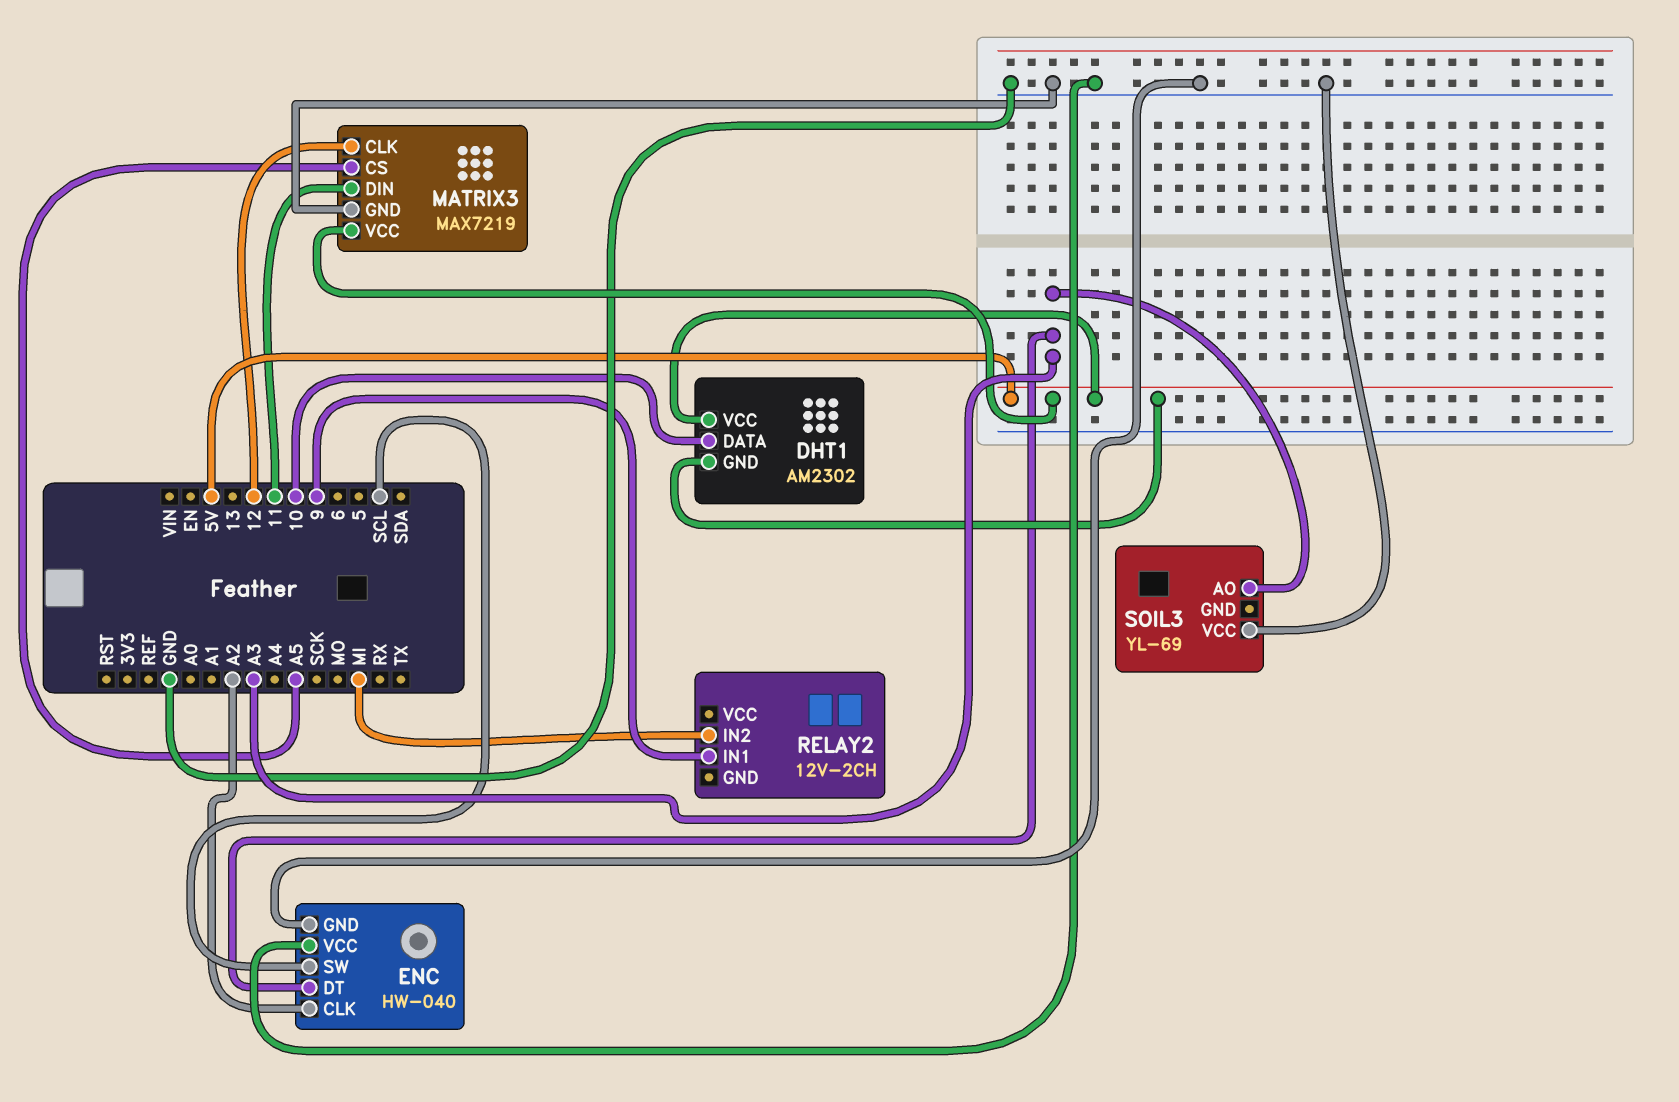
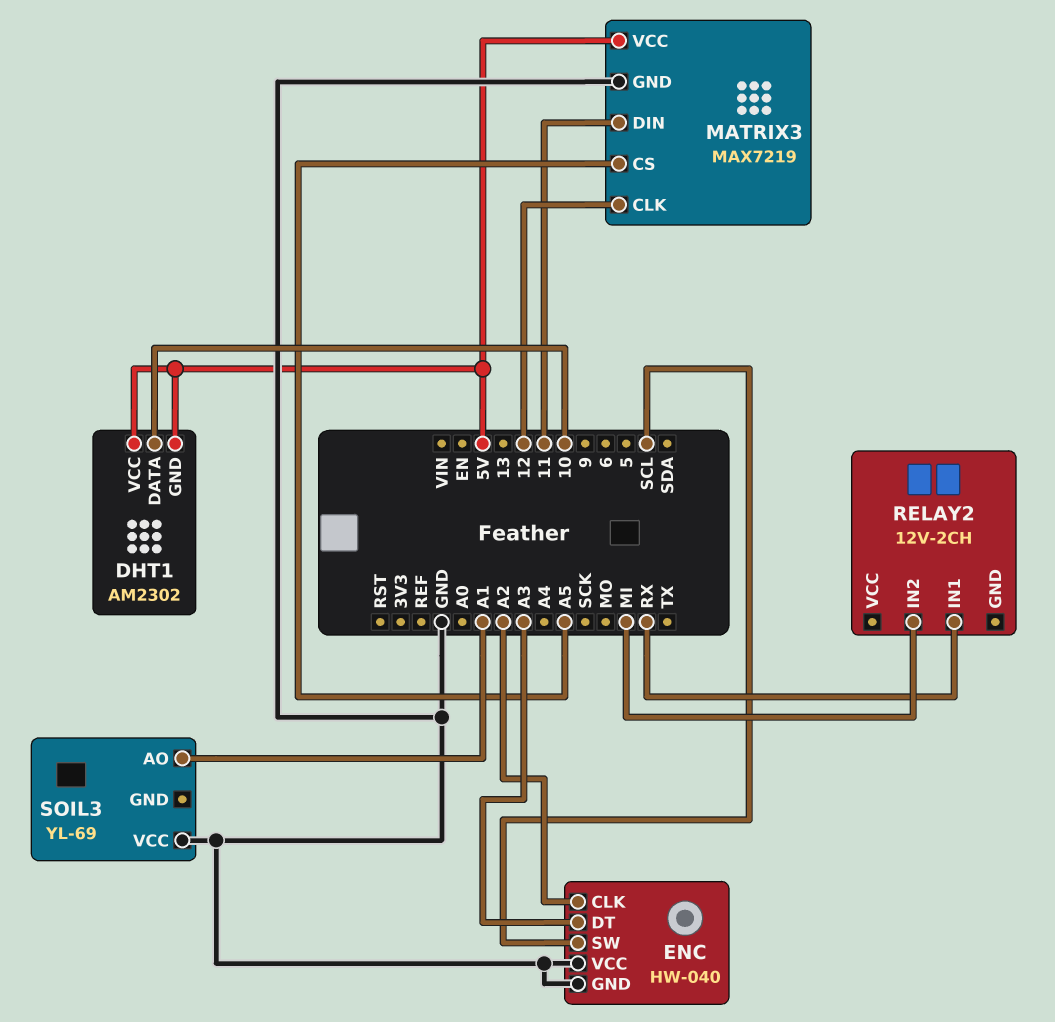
RELAY2 pin IN1: 9 -> RX
SOIL3 pin AO: A3 -> A1

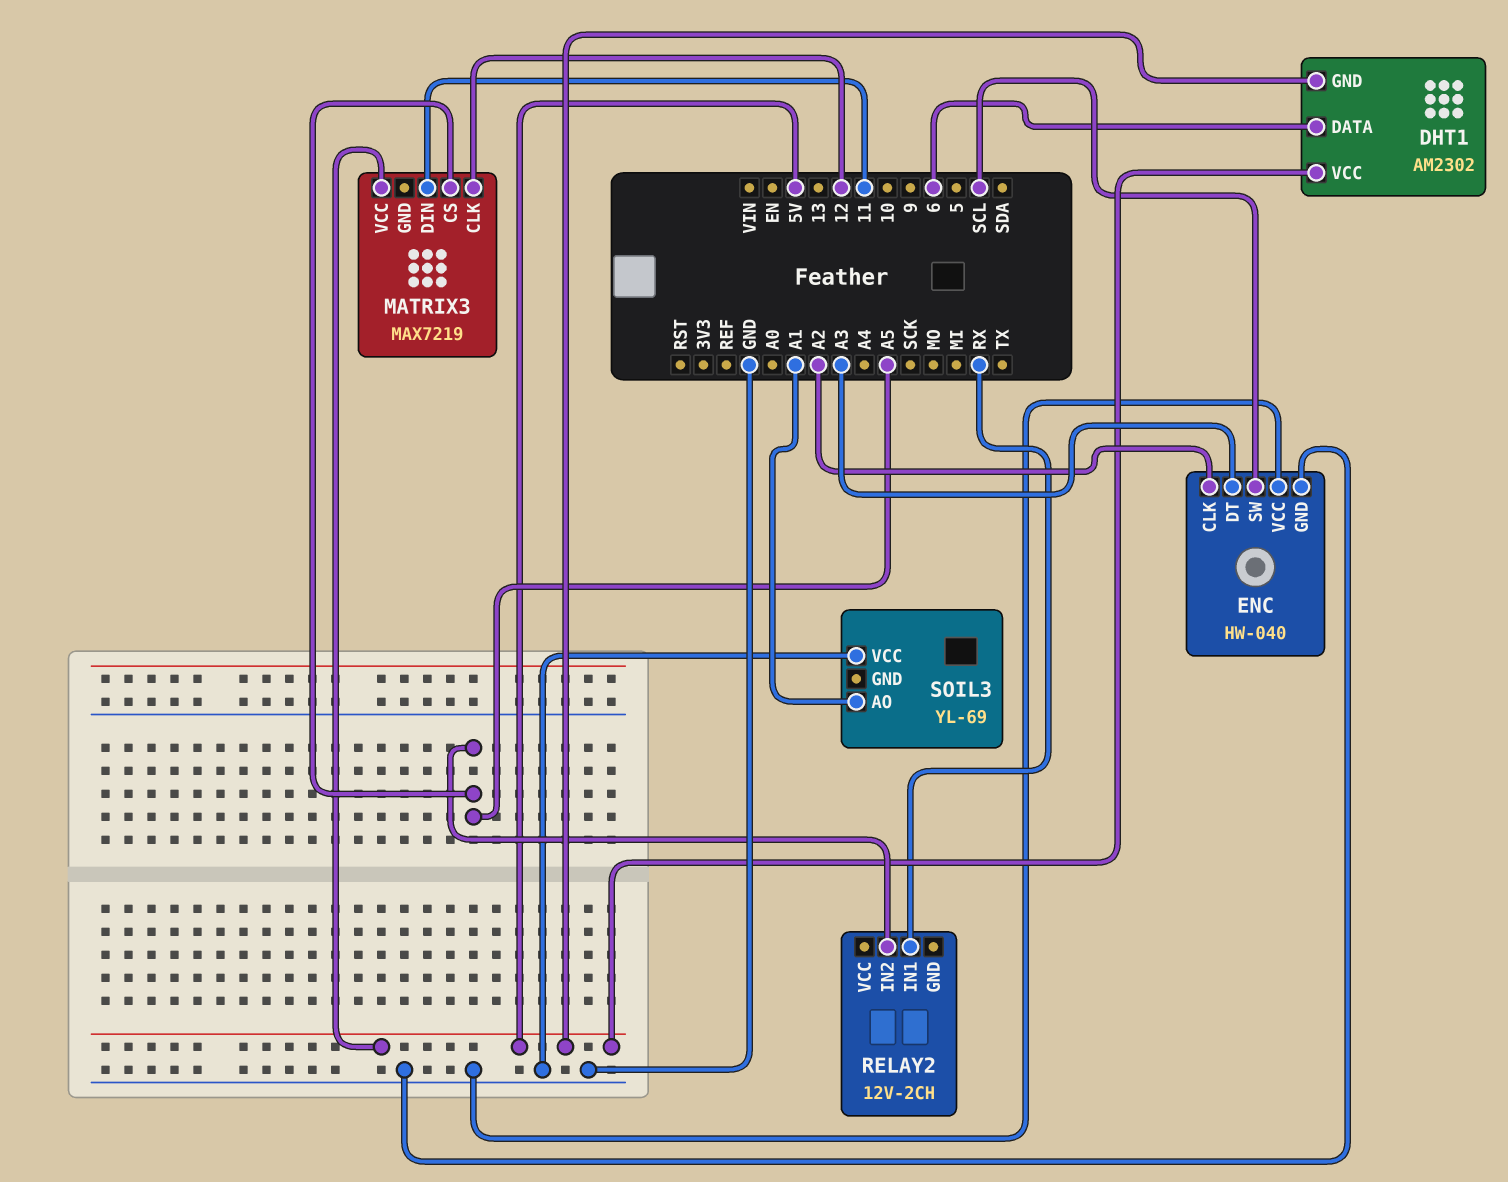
DHT1 pin DATA: 10 -> 6
MATRIX3 pin GND: GND -> none
RELAY2 pin IN2: MI -> A5

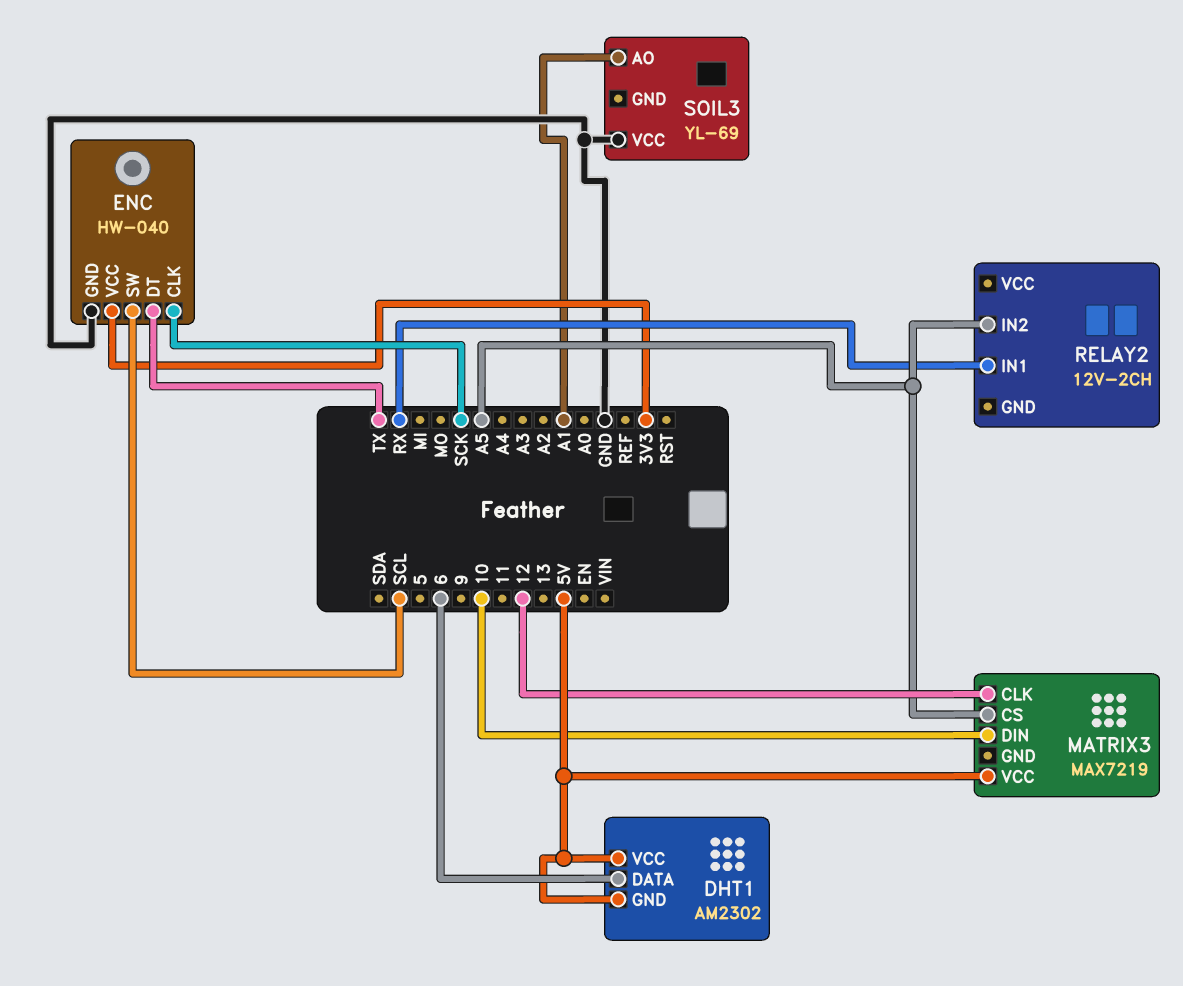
ENC pin CLK: A2 -> SCK
ENC pin DT: A3 -> TX
ENC pin VCC: GND -> 3V3
MATRIX3 pin DIN: 11 -> 10

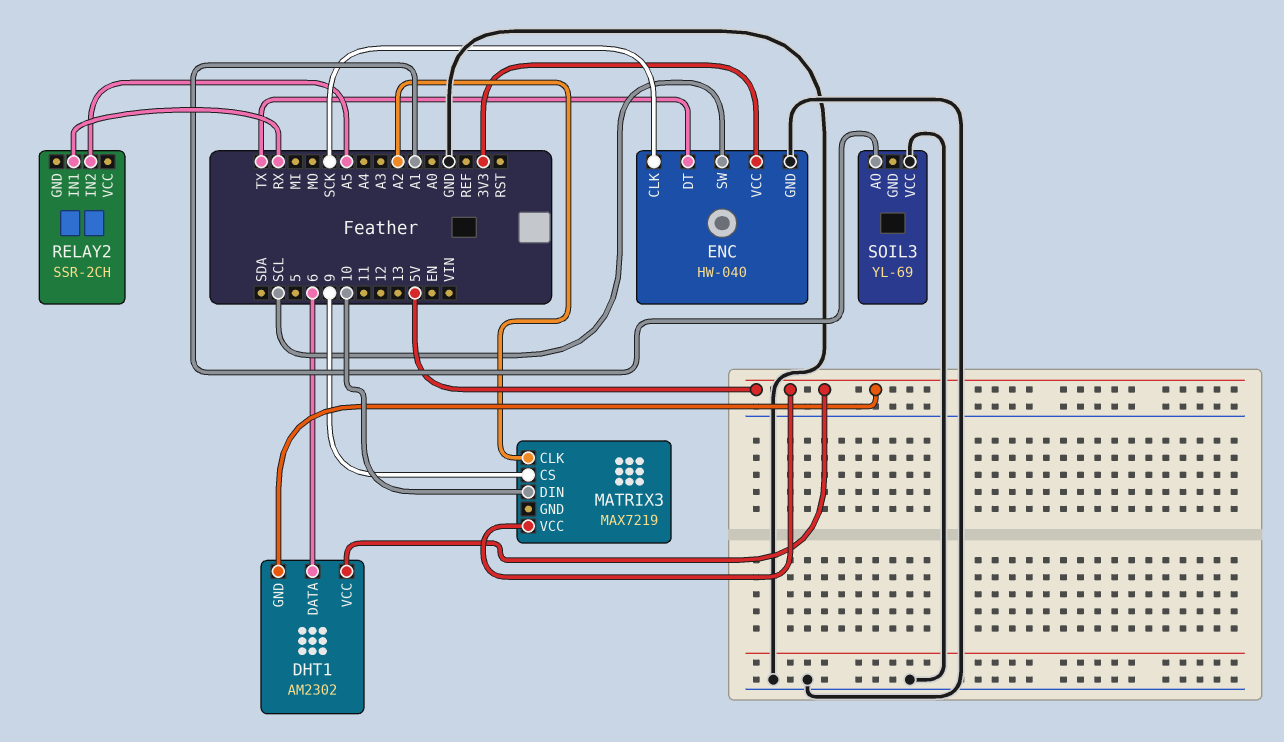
MATRIX3 pin CLK: 12 -> A2
MATRIX3 pin CS: A5 -> 9
RELAY2: 12V-2CH -> SSR-2CH

